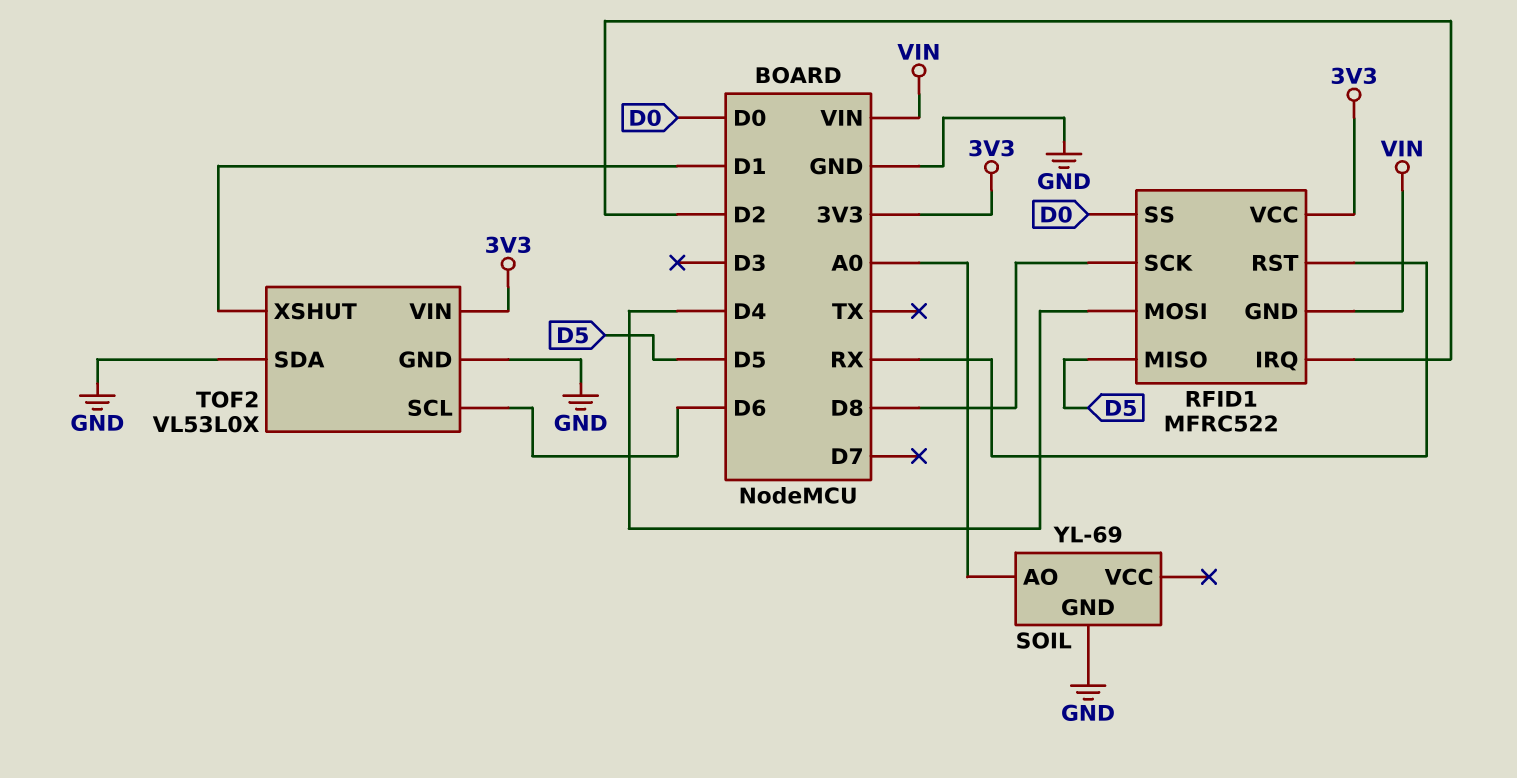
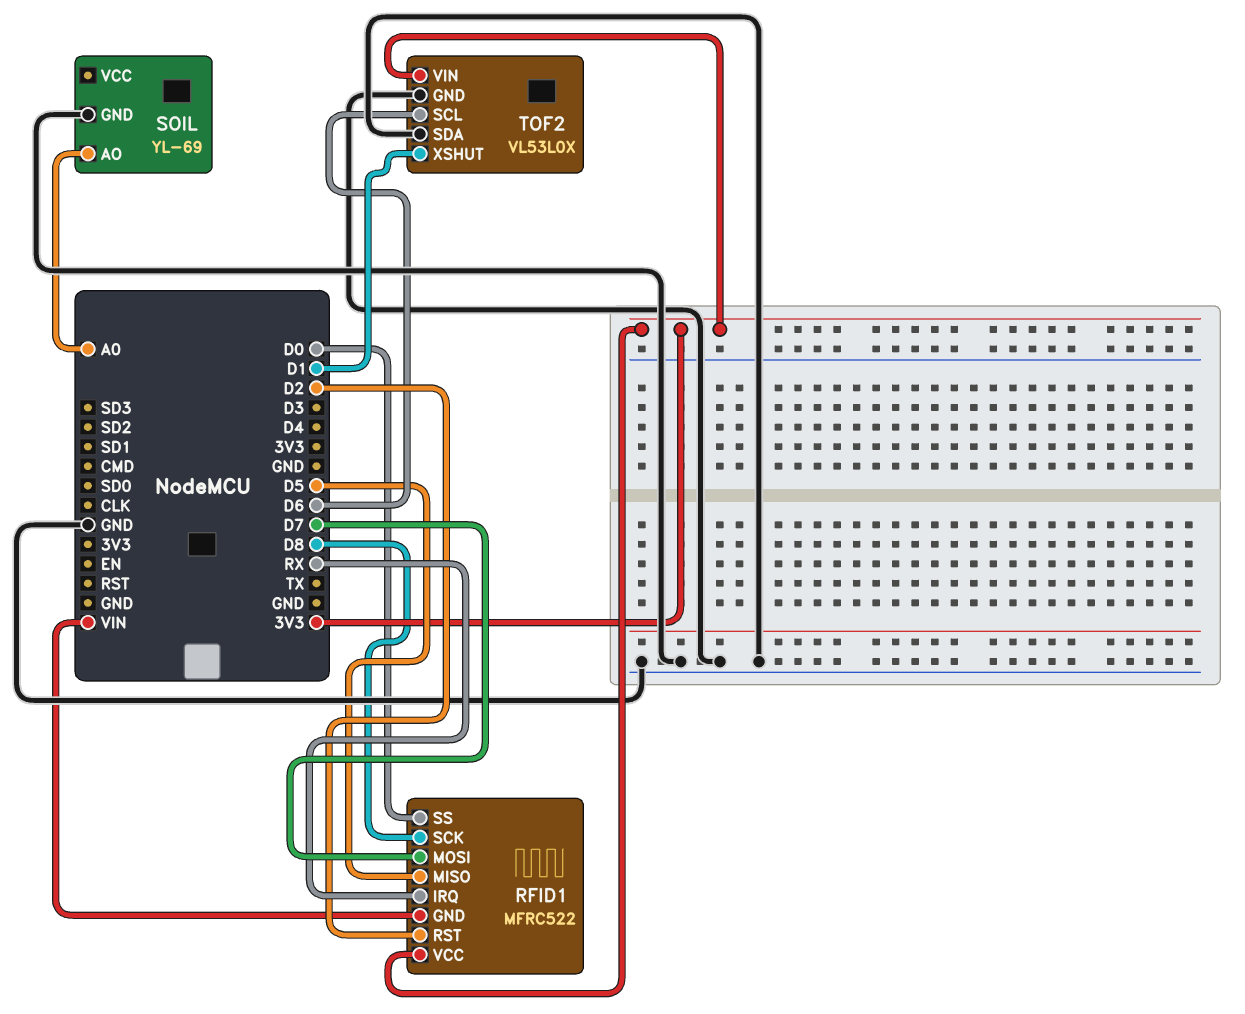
RFID1 pin IRQ: D2 -> RX
RFID1 pin MOSI: D4 -> D7
RFID1 pin RST: RX -> D2

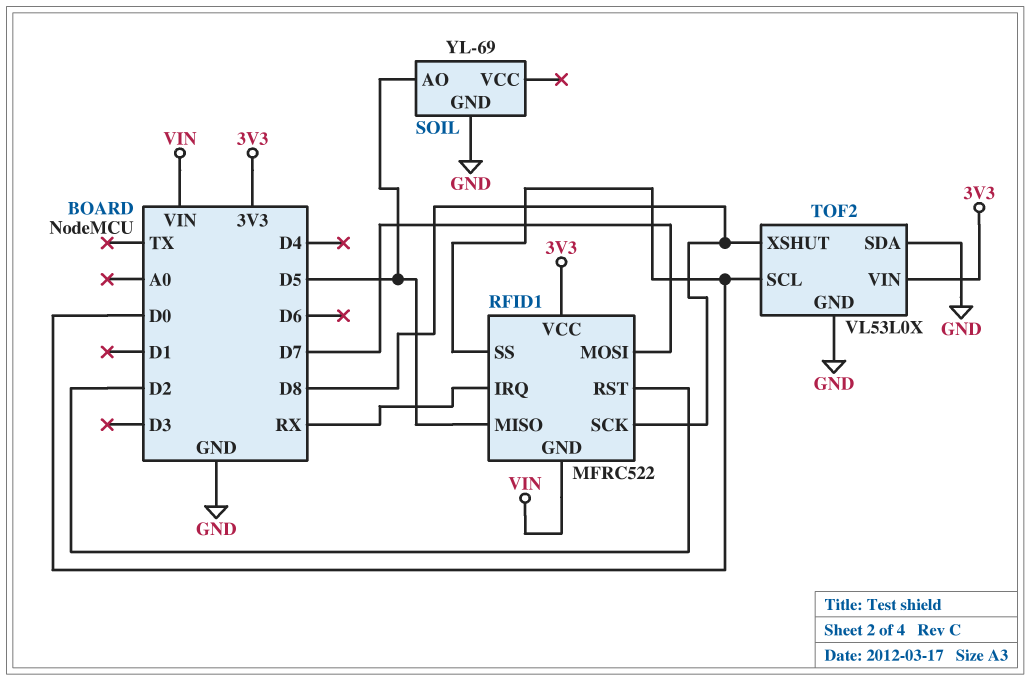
SOIL pin AO: A0 -> D5
TOF2 pin SCL: D6 -> D0
TOF2 pin XSHUT: D1 -> D8

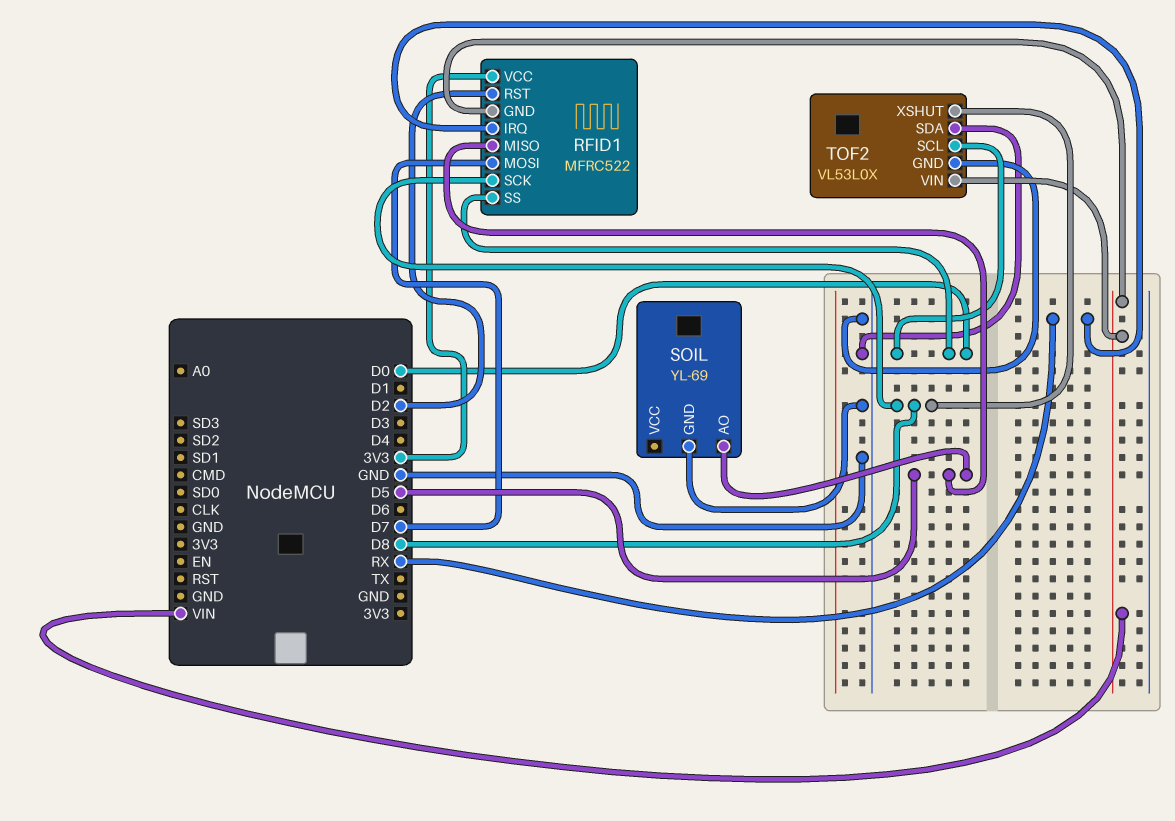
TOF2 pin VIN: 3V3 -> VIN

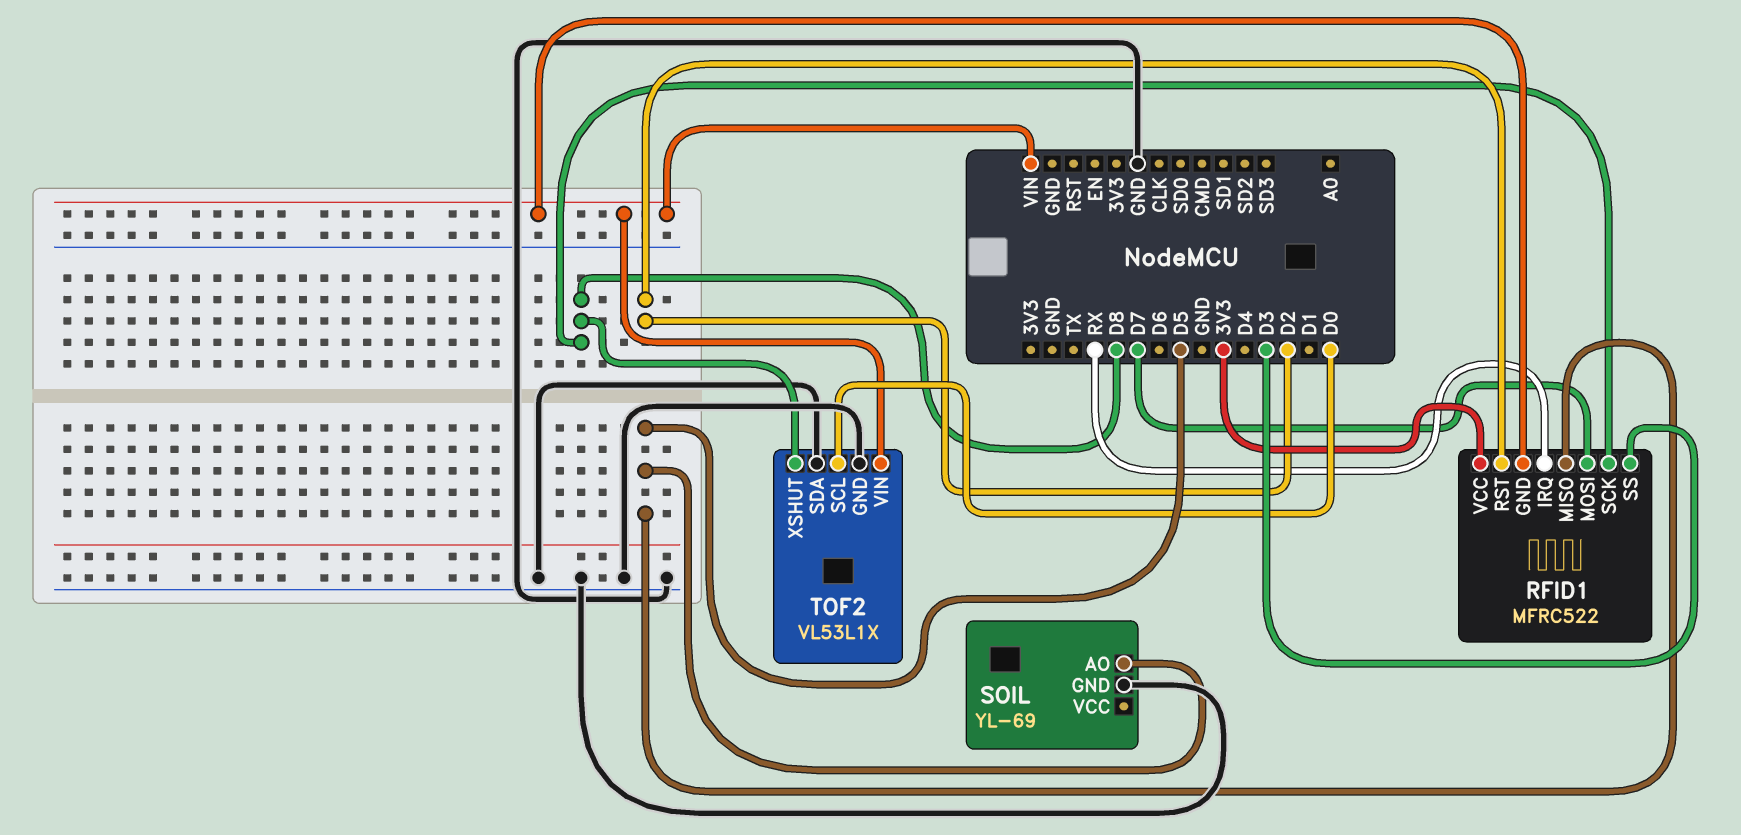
RFID1 pin SS: D0 -> D3
TOF2: VL53L0X -> VL53L1X

